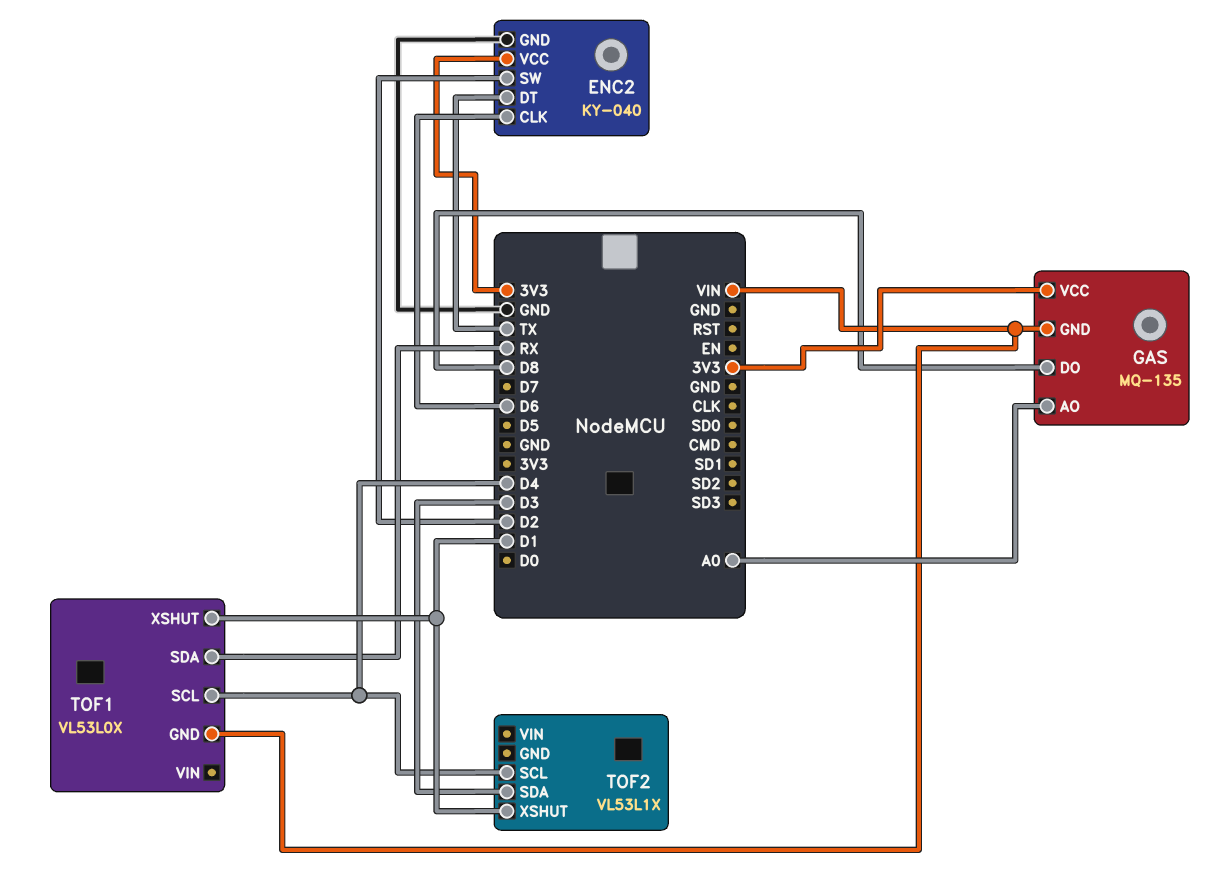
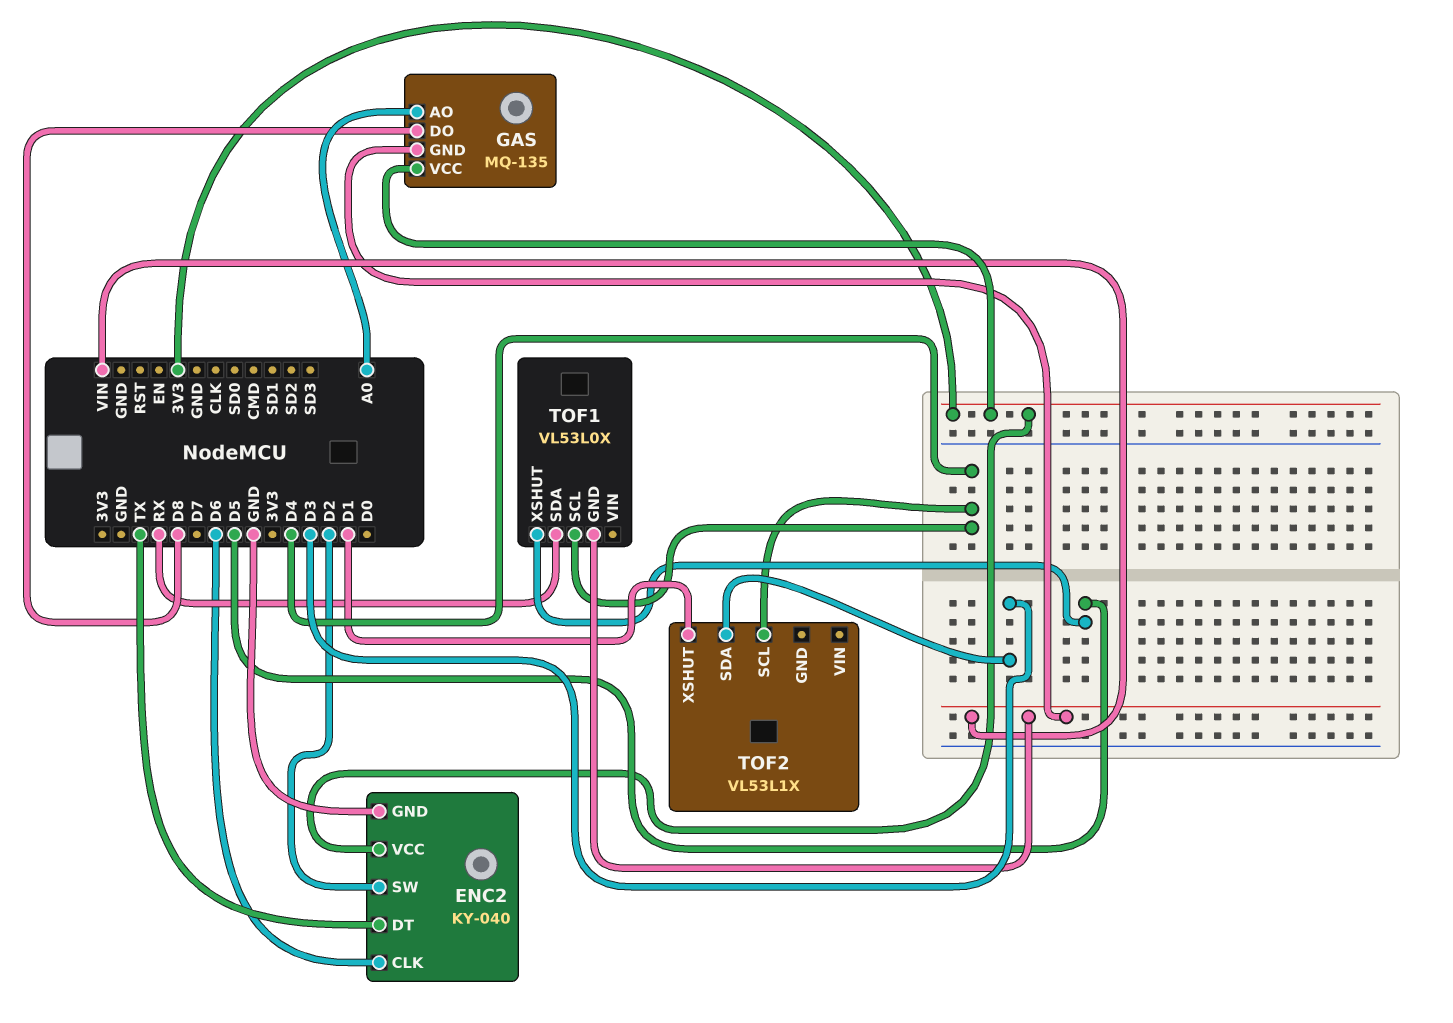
TOF1 pin XSHUT: D1 -> D5

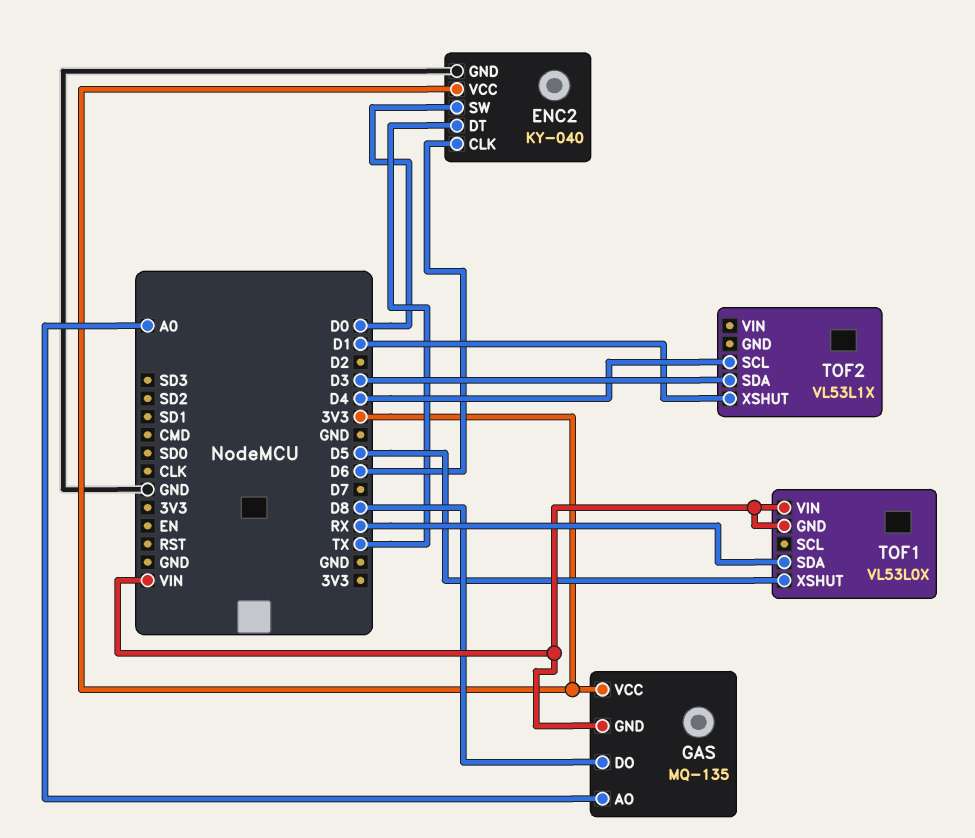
ENC2 pin SW: D2 -> D0
TOF1 pin SCL: D4 -> none
TOF1 pin VIN: none -> VIN

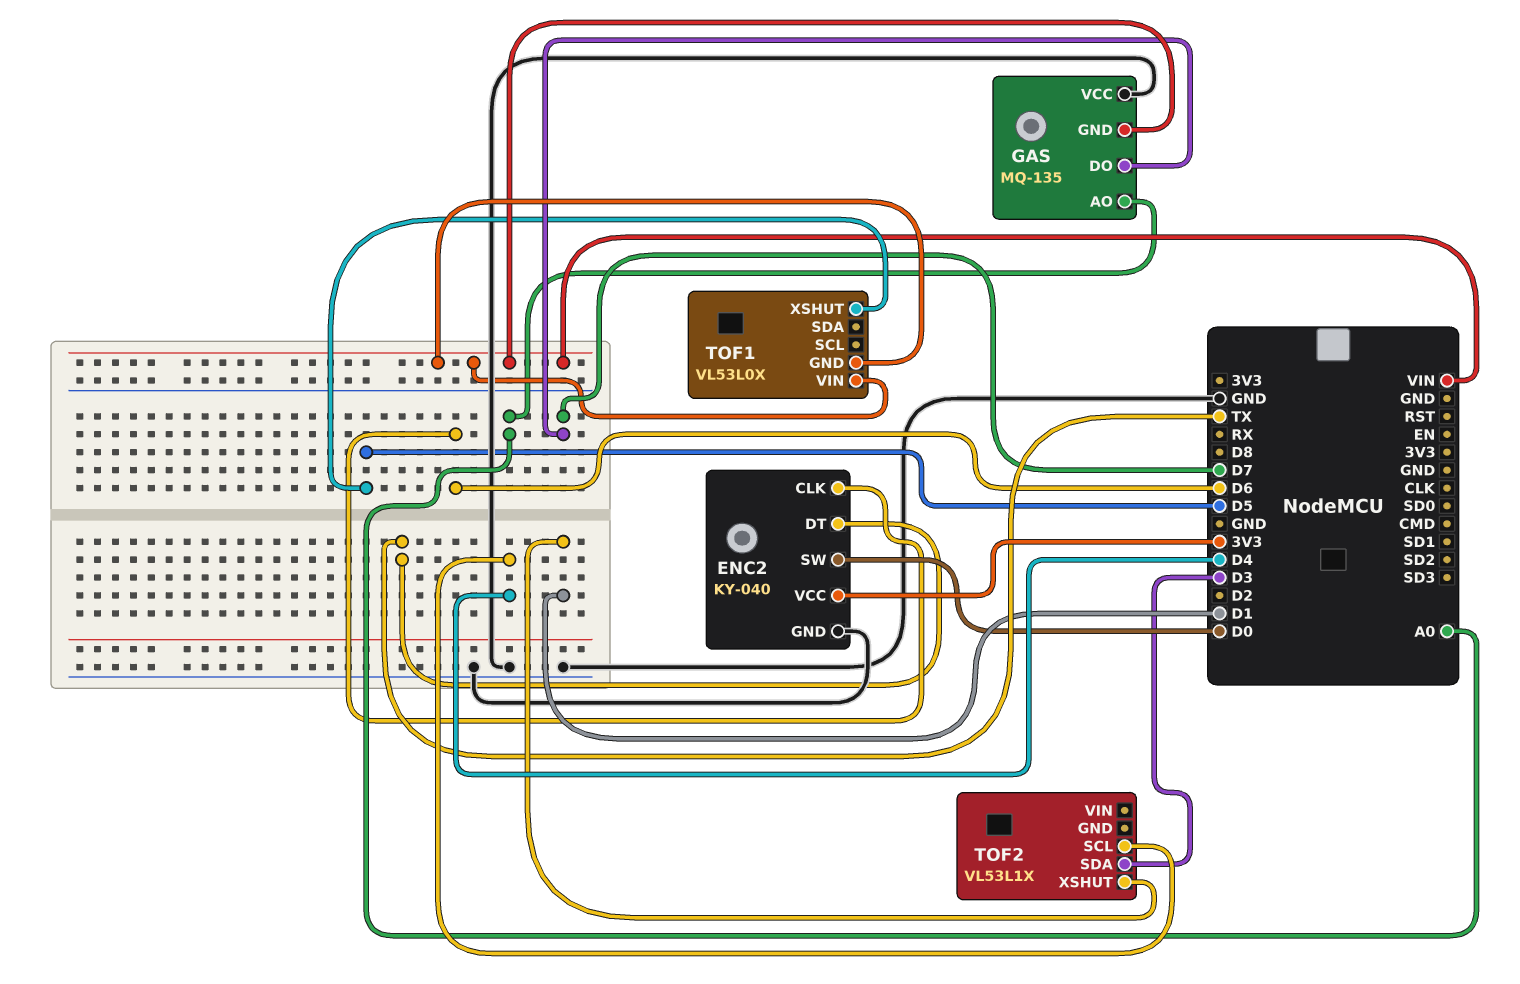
GAS pin DO: D8 -> D7
GAS pin VCC: 3V3 -> GND
TOF1 pin SDA: RX -> none

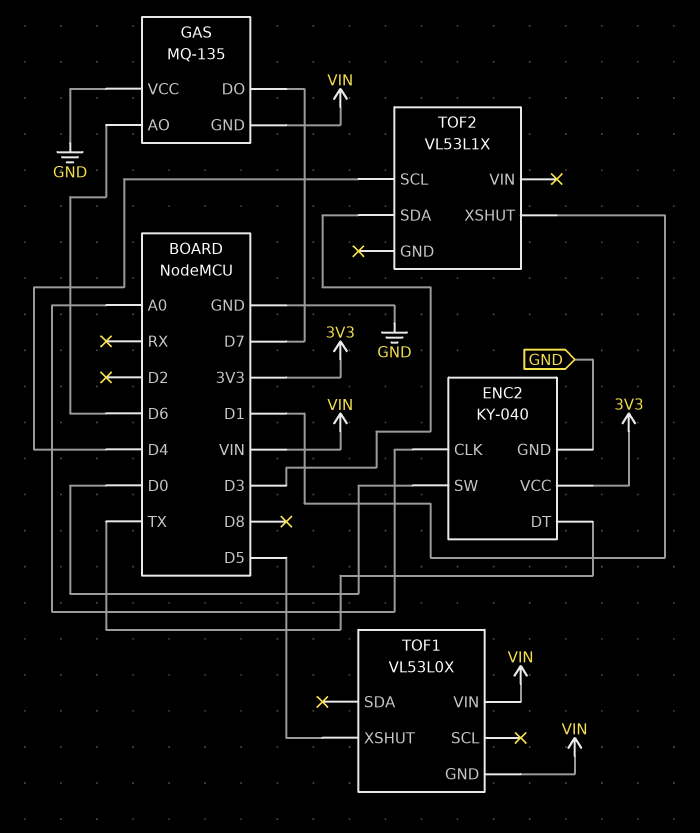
ENC2 pin CLK: D6 -> A0
GAS pin AO: A0 -> D6

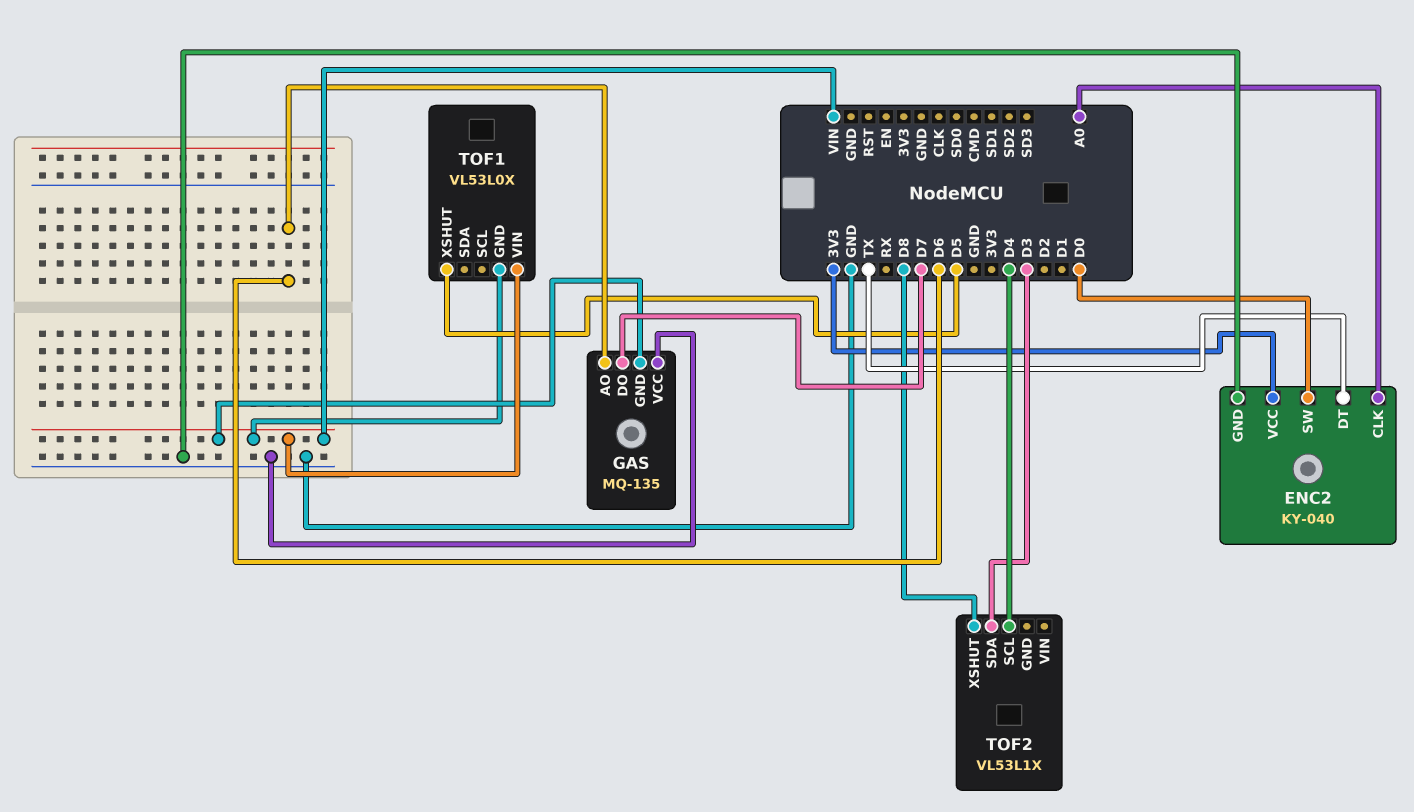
TOF2 pin XSHUT: D1 -> D8

